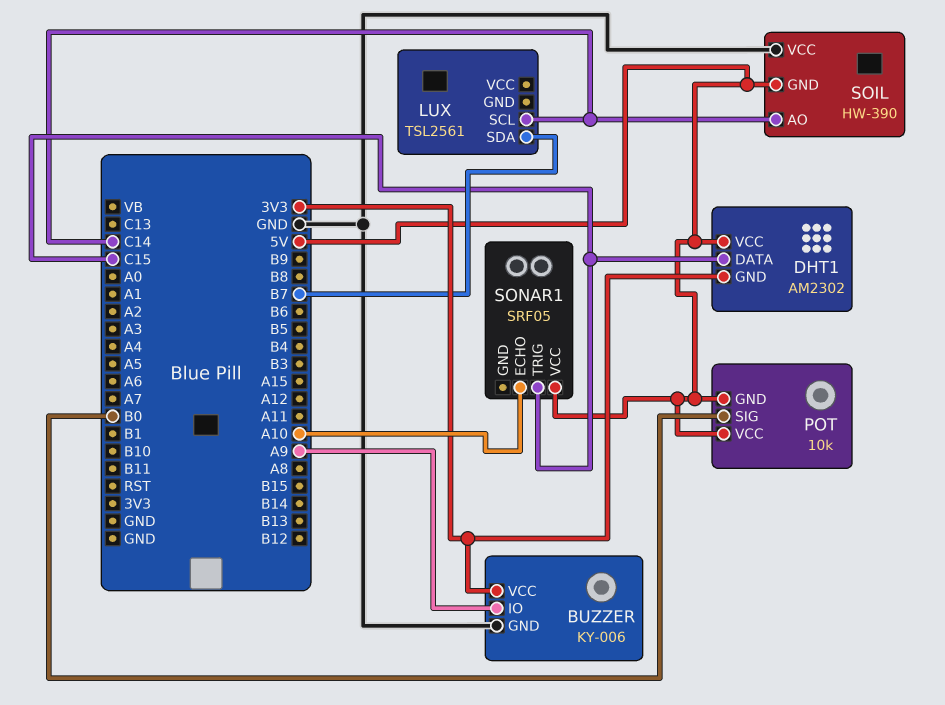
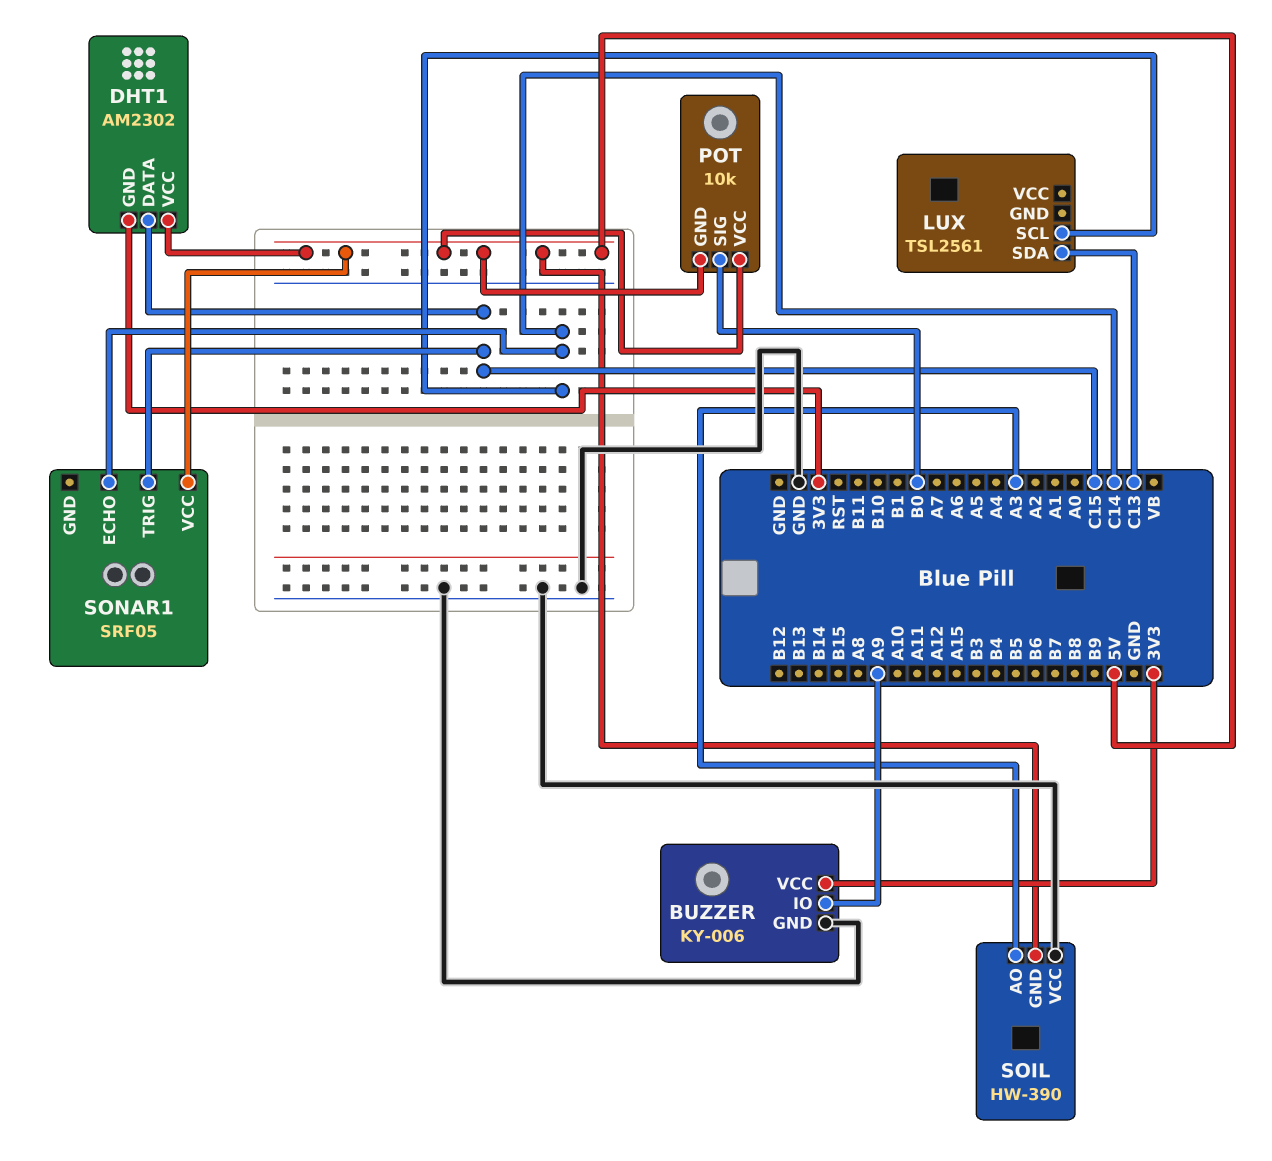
LUX pin SDA: B7 -> C13
SOIL pin AO: C14 -> A3
SONAR1 pin ECHO: A10 -> C14

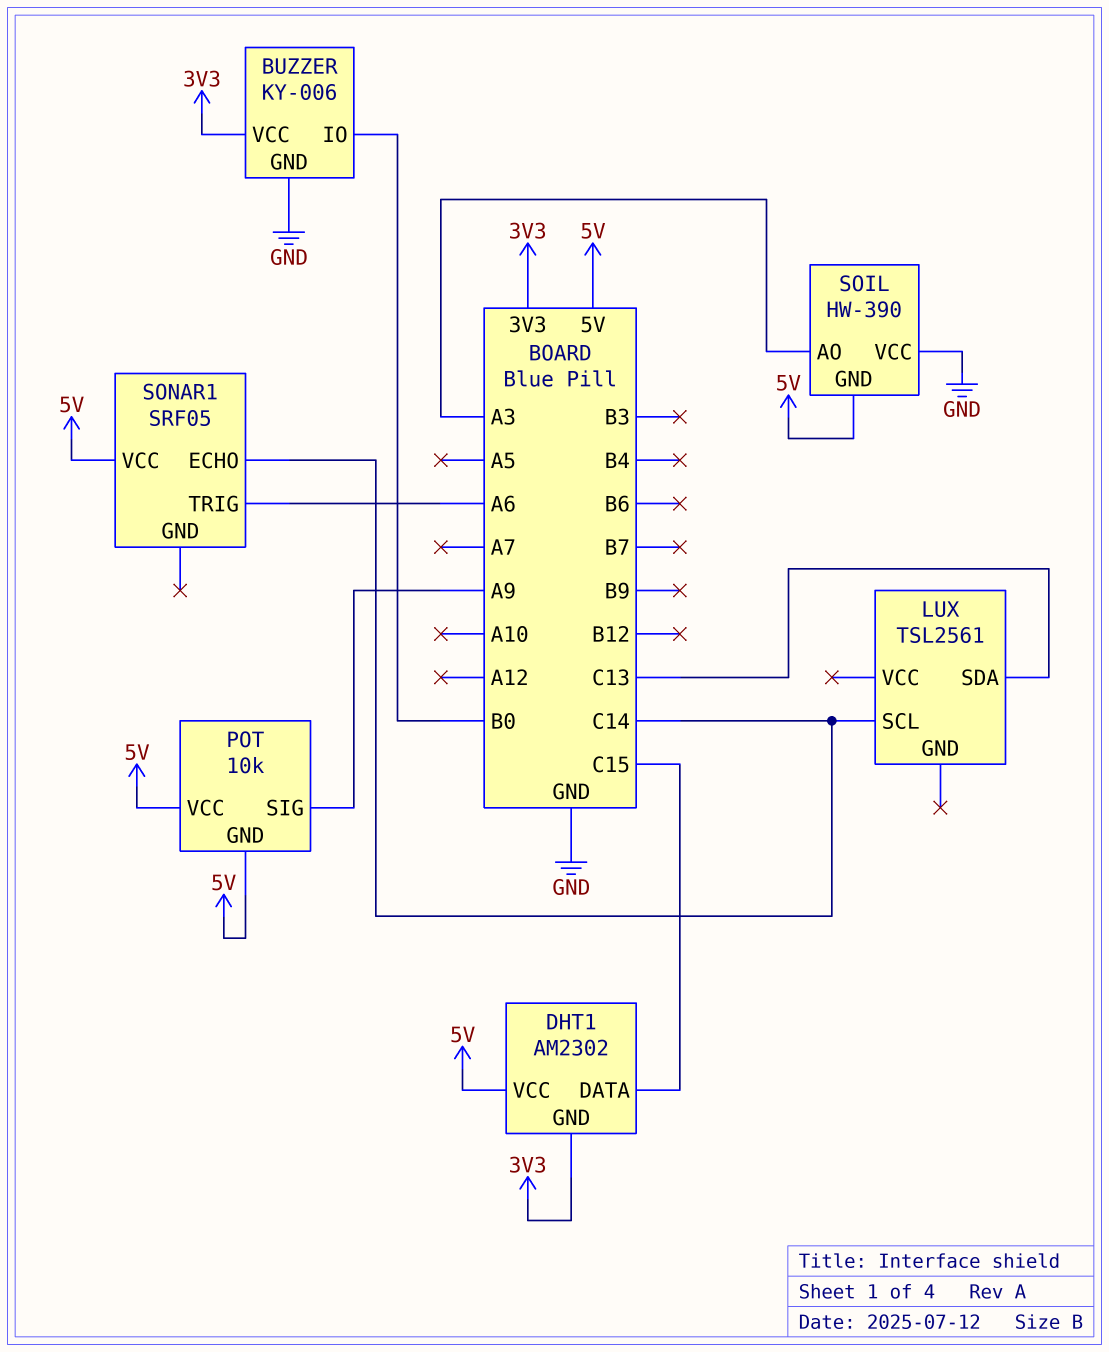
BUZZER pin IO: A9 -> B0
POT pin SIG: B0 -> A9
SONAR1 pin TRIG: C15 -> A6

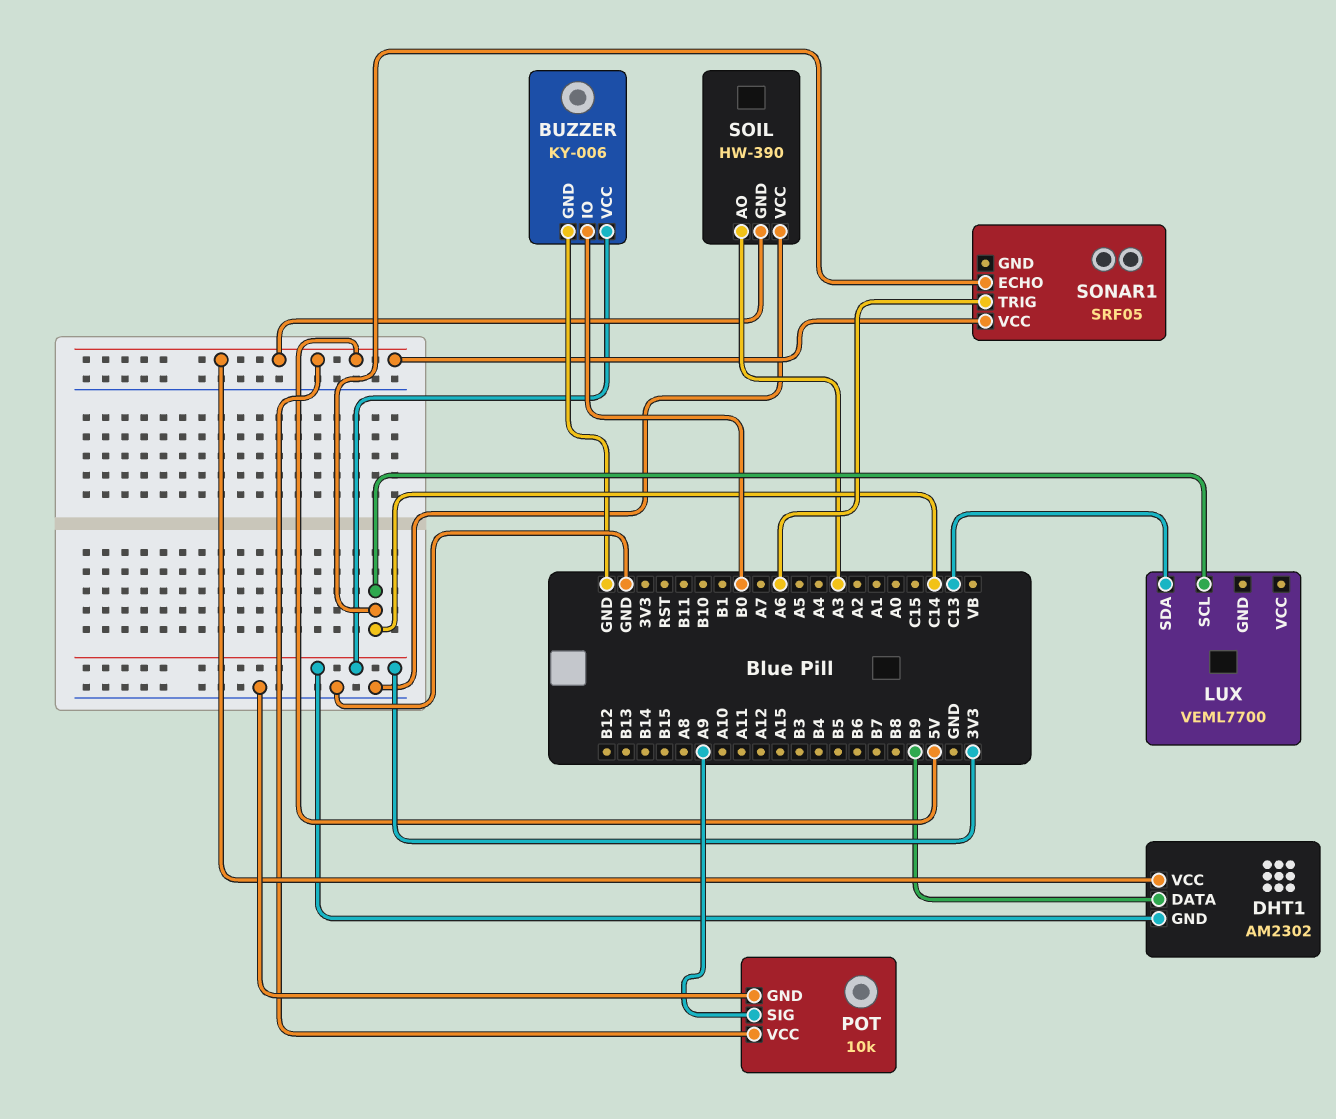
DHT1 pin DATA: C15 -> B9
LUX: TSL2561 -> VEML7700
POT pin GND: 5V -> GND

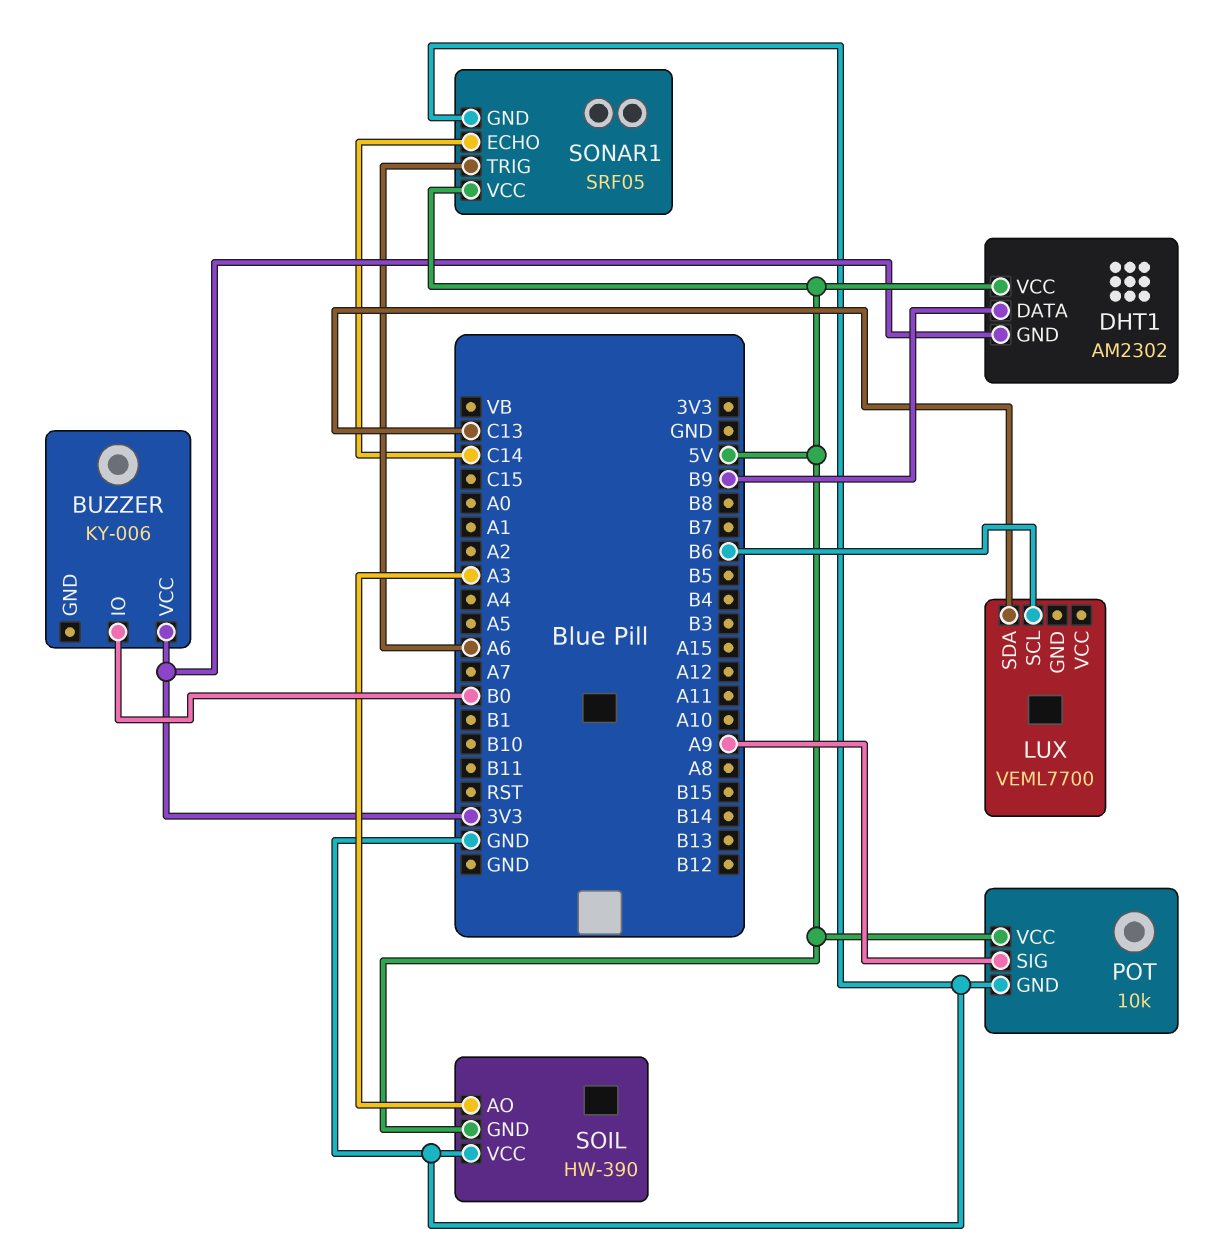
BUZZER pin GND: GND -> none
LUX pin SCL: C14 -> B6
SONAR1 pin GND: none -> GND

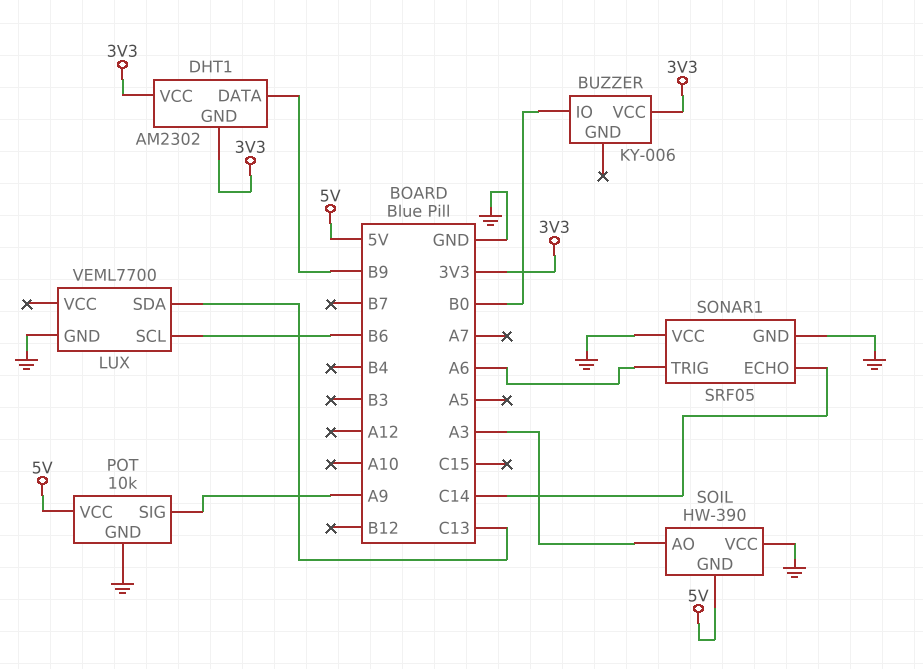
DHT1 pin VCC: 5V -> 3V3
LUX pin GND: none -> GND
SONAR1 pin VCC: 5V -> GND

